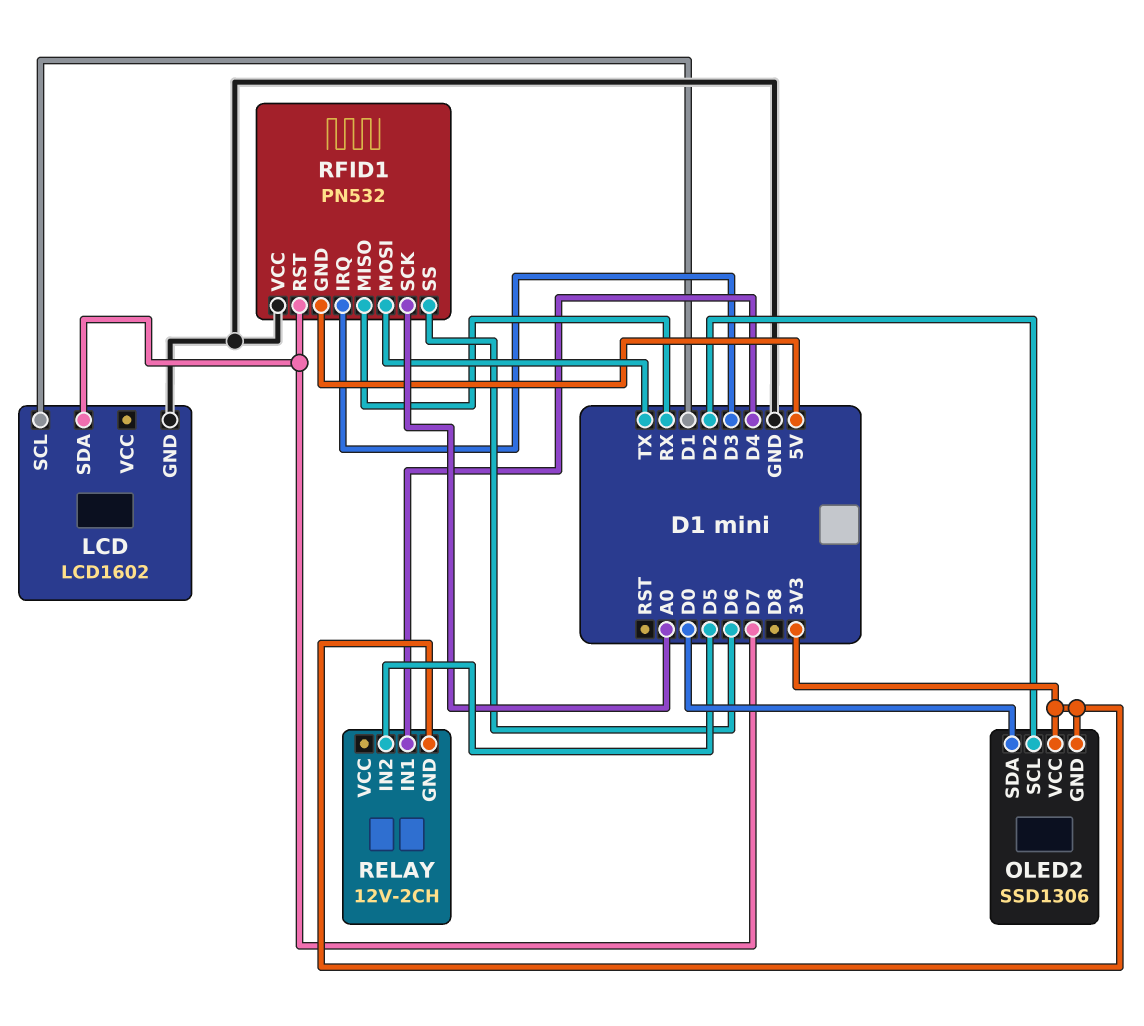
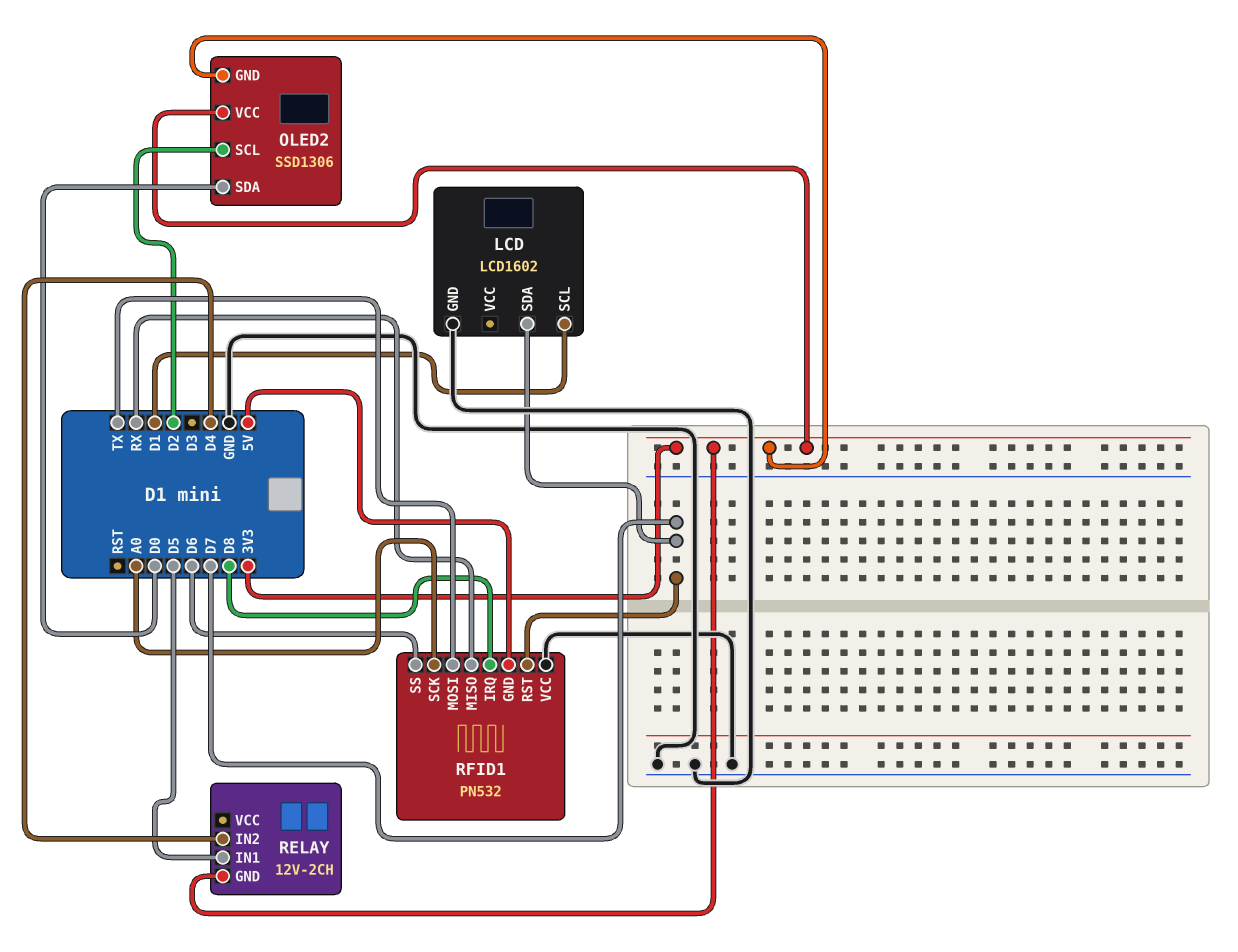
RELAY pin IN1: D4 -> D5
RELAY pin IN2: D5 -> D4
RFID1 pin IRQ: D3 -> D8

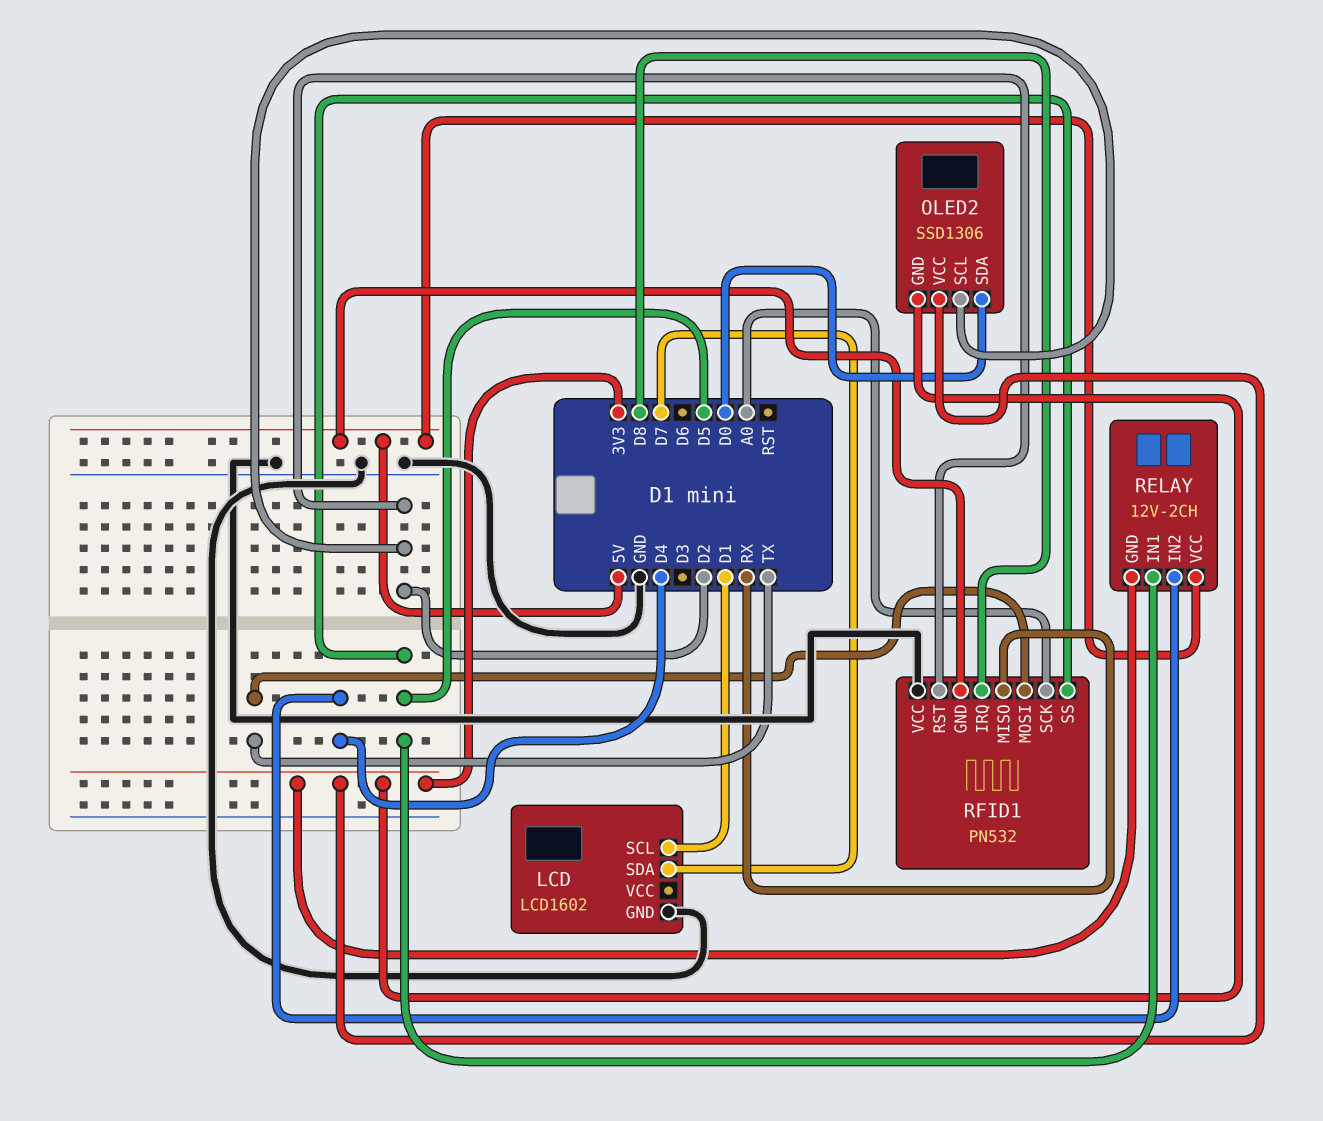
RELAY pin VCC: none -> 5V
RFID1 pin RST: D7 -> D2
RFID1 pin SS: D6 -> D5

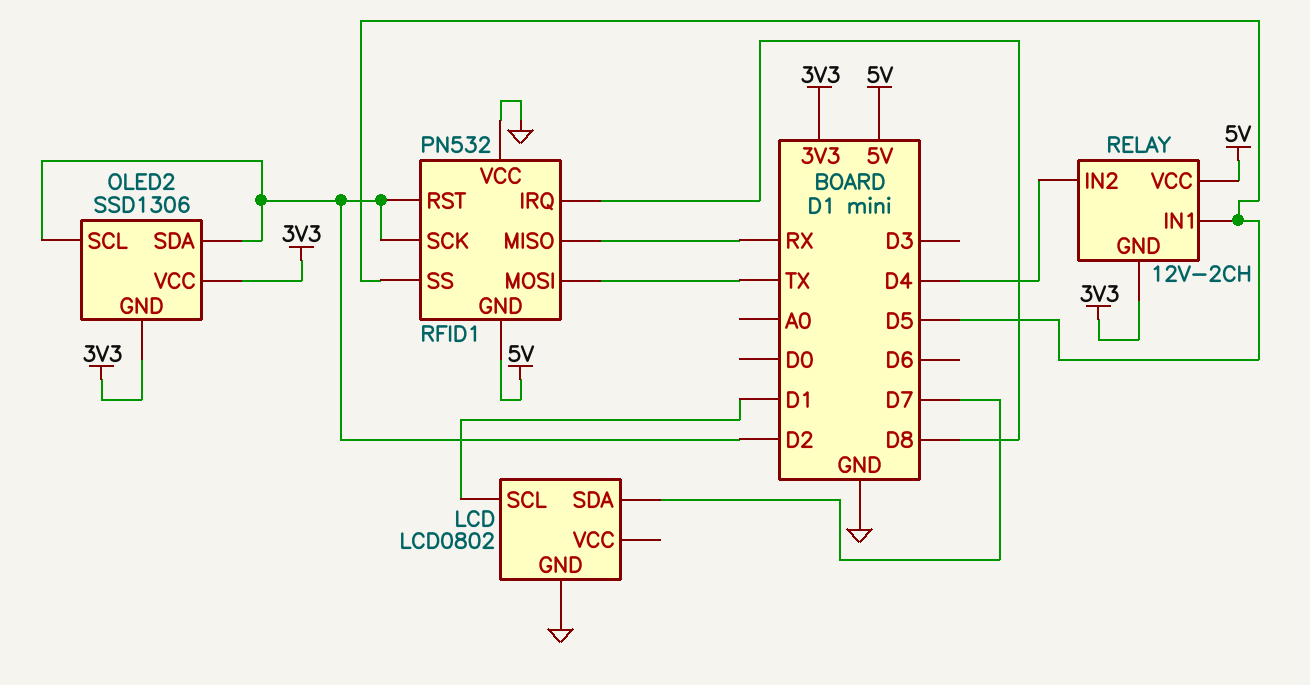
LCD: LCD1602 -> LCD0802
OLED2 pin SDA: D0 -> D2
RFID1 pin SCK: A0 -> D2

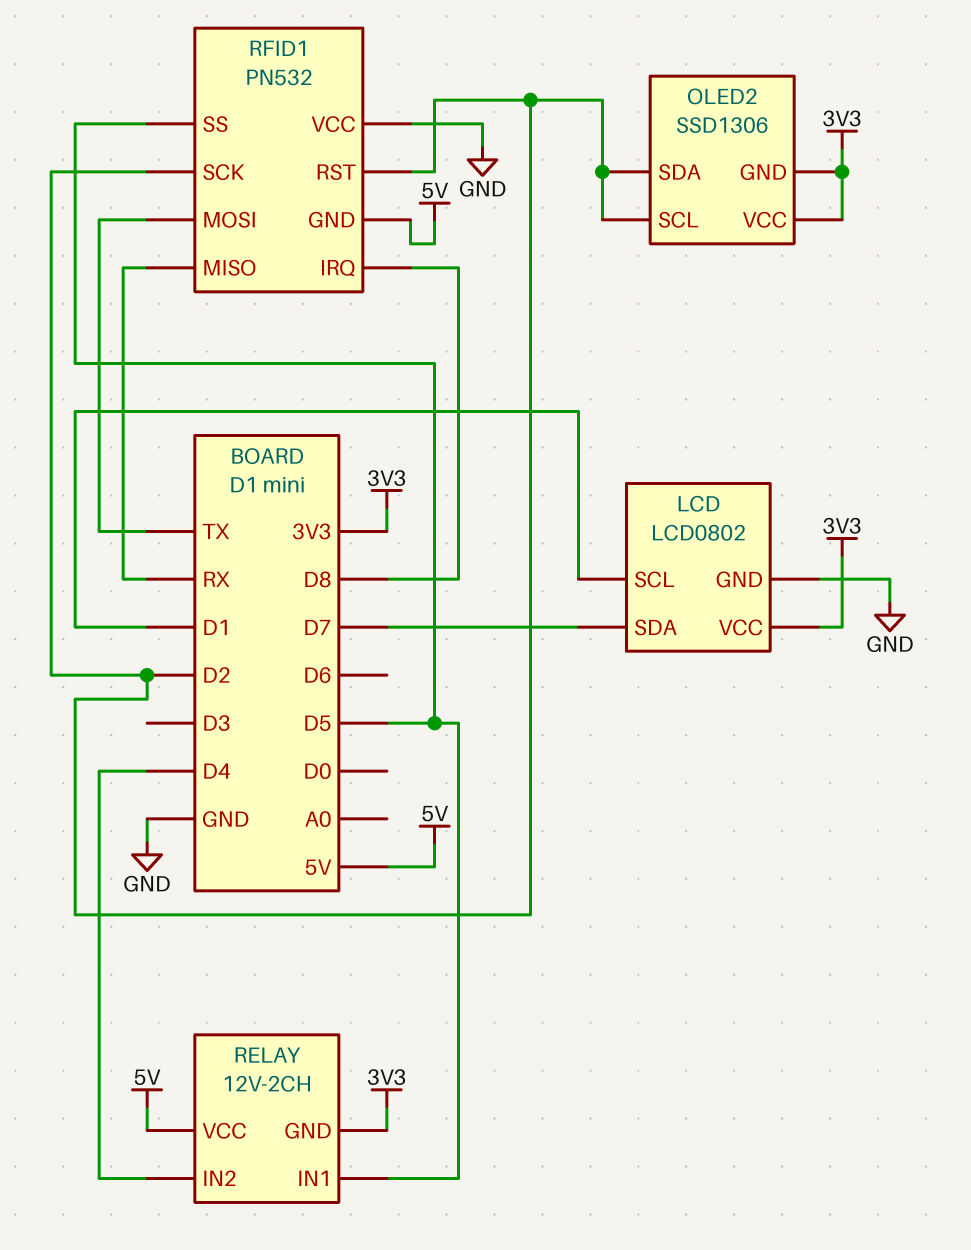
LCD pin VCC: none -> 3V3

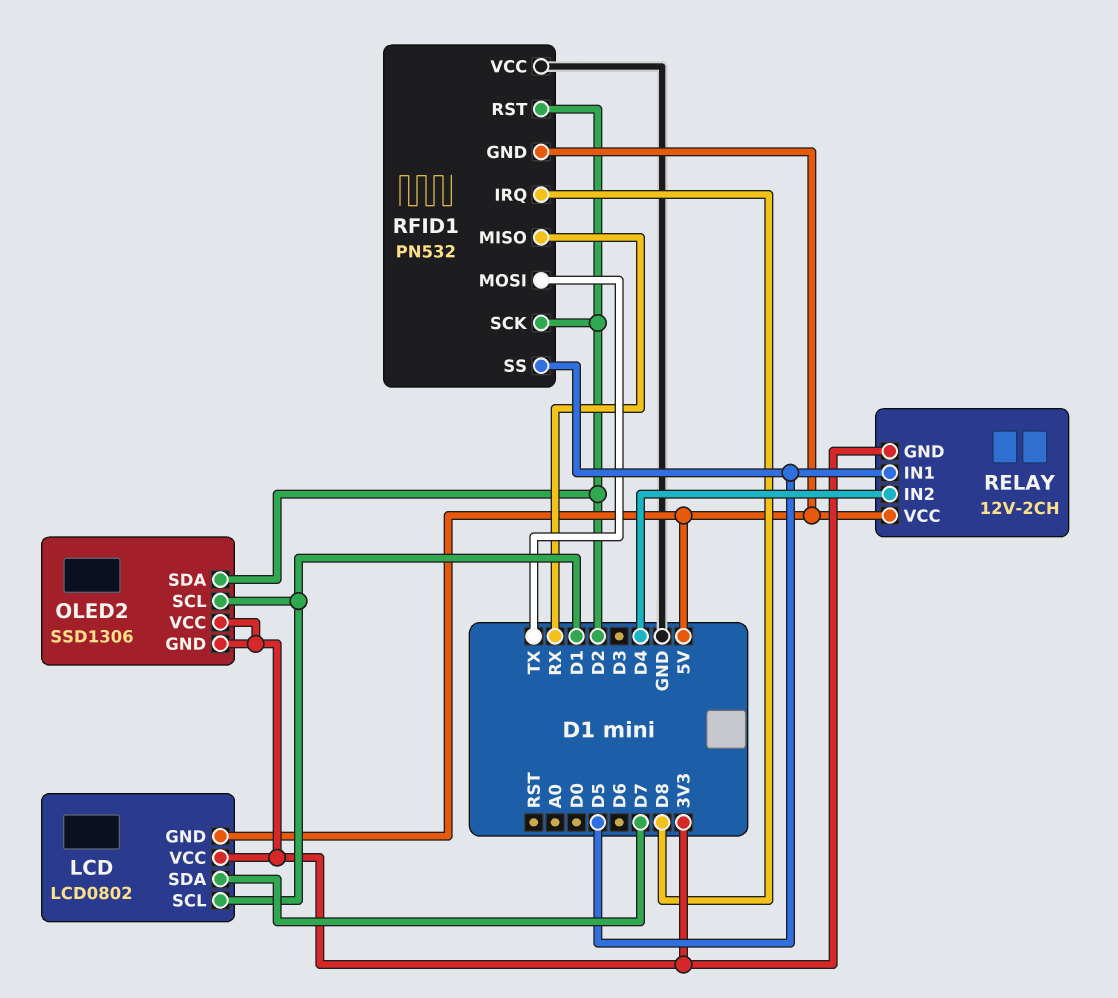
LCD pin GND: GND -> 5V
OLED2 pin SCL: D2 -> D1

